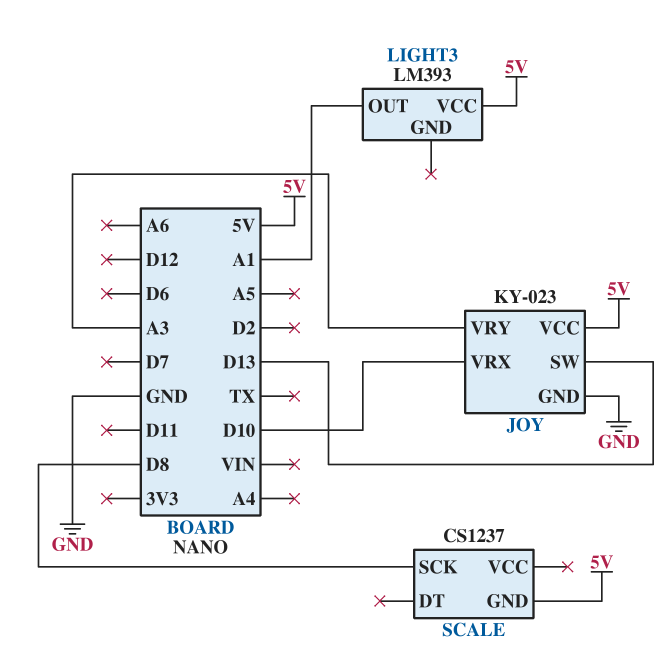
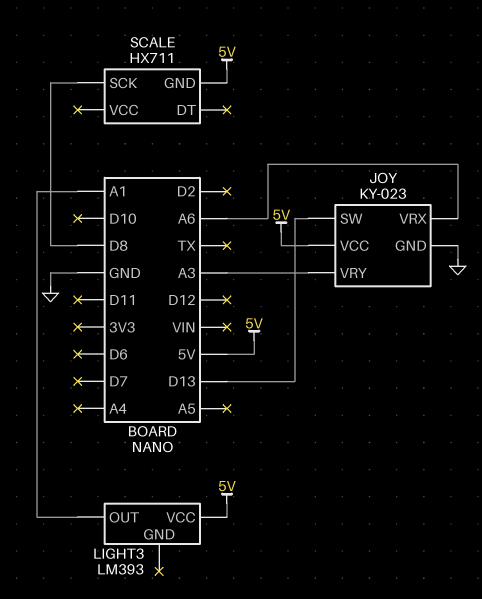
JOY pin VRX: D10 -> A6
SCALE: CS1237 -> HX711

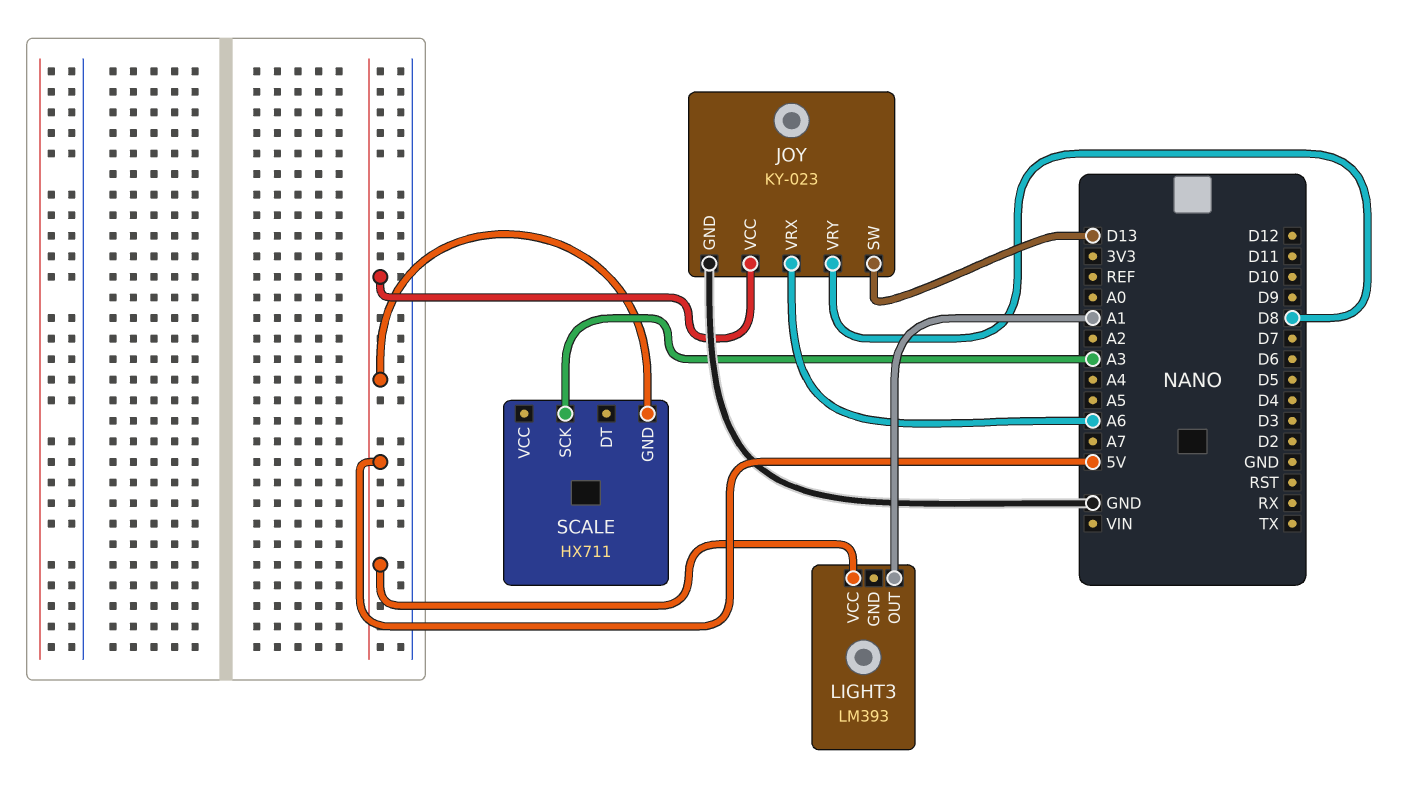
JOY pin VRY: A3 -> D8
SCALE pin SCK: D8 -> A3

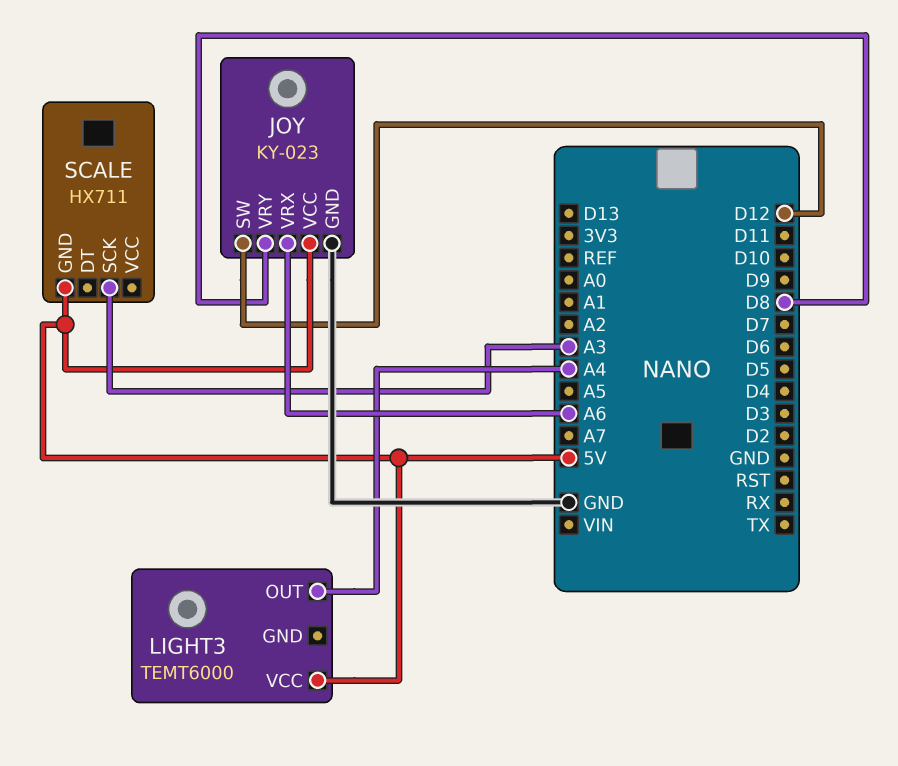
JOY pin SW: D13 -> D12
LIGHT3: LM393 -> TEMT6000
LIGHT3 pin OUT: A1 -> A4

